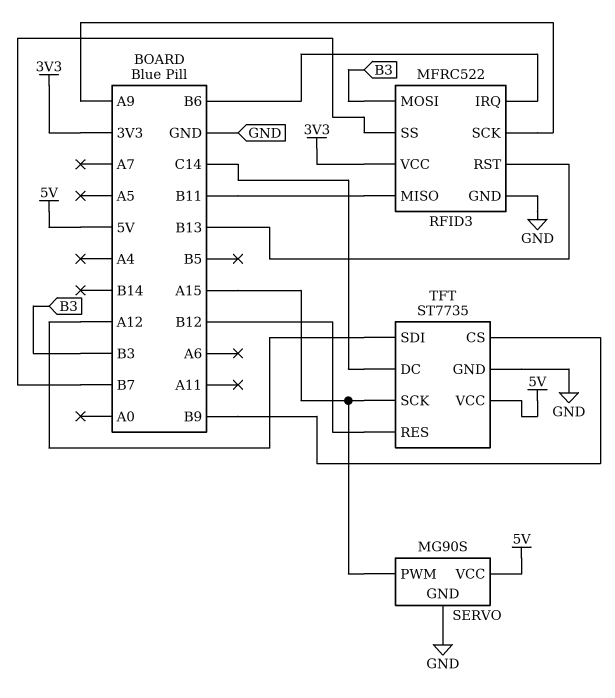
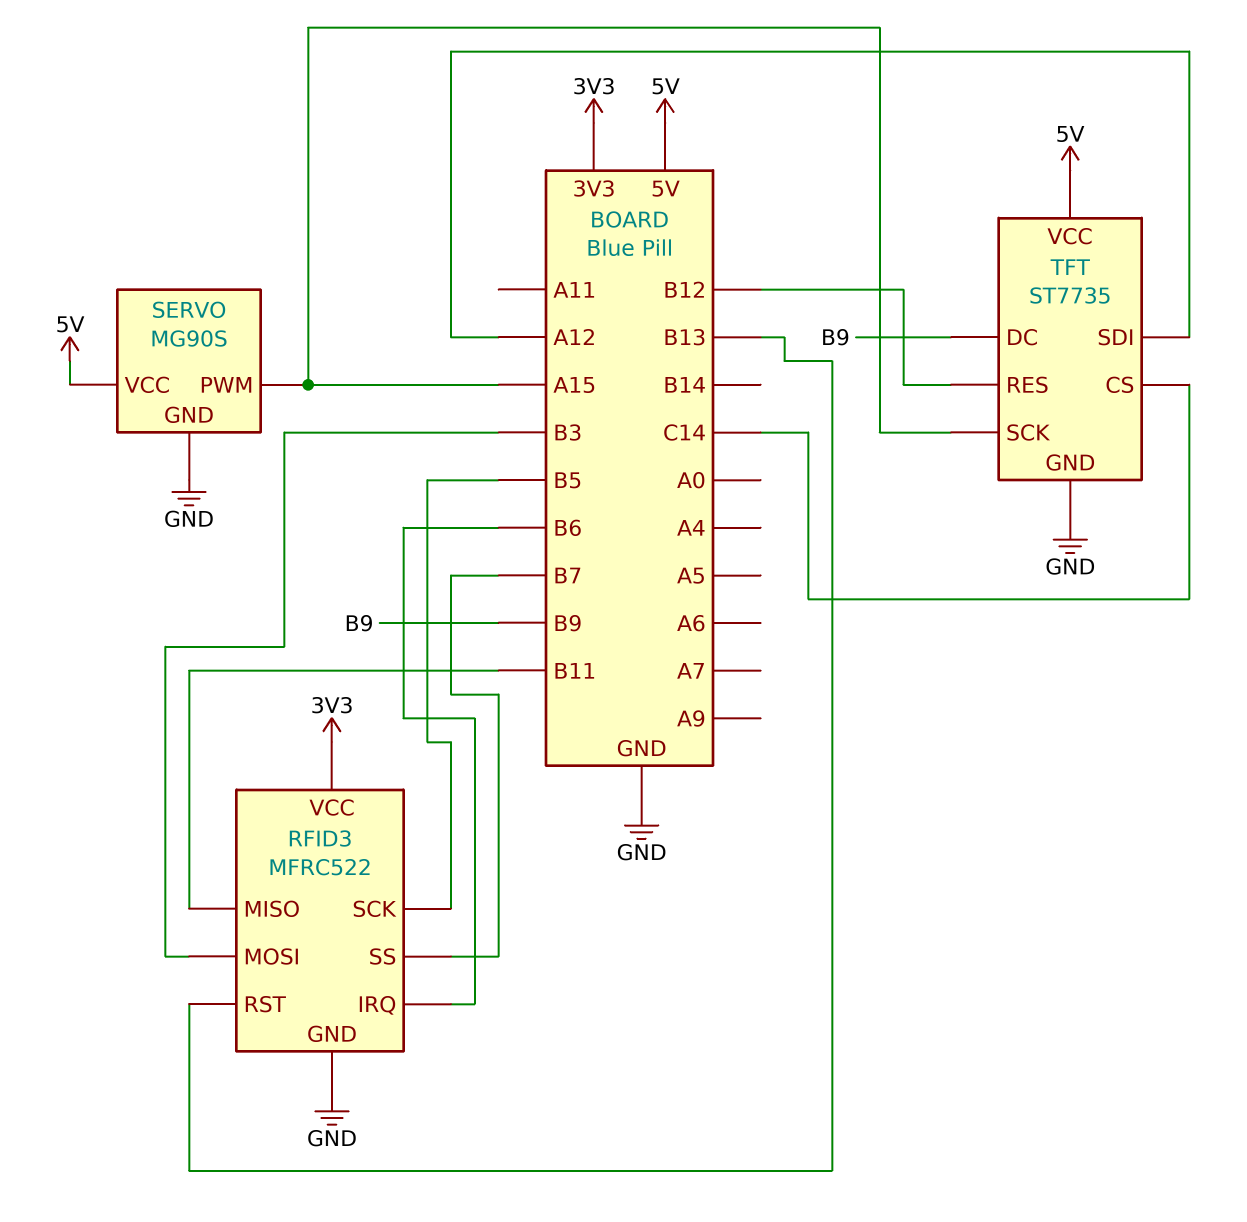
RFID3 pin SCK: A9 -> B5
TFT pin CS: B9 -> C14
TFT pin DC: C14 -> B9

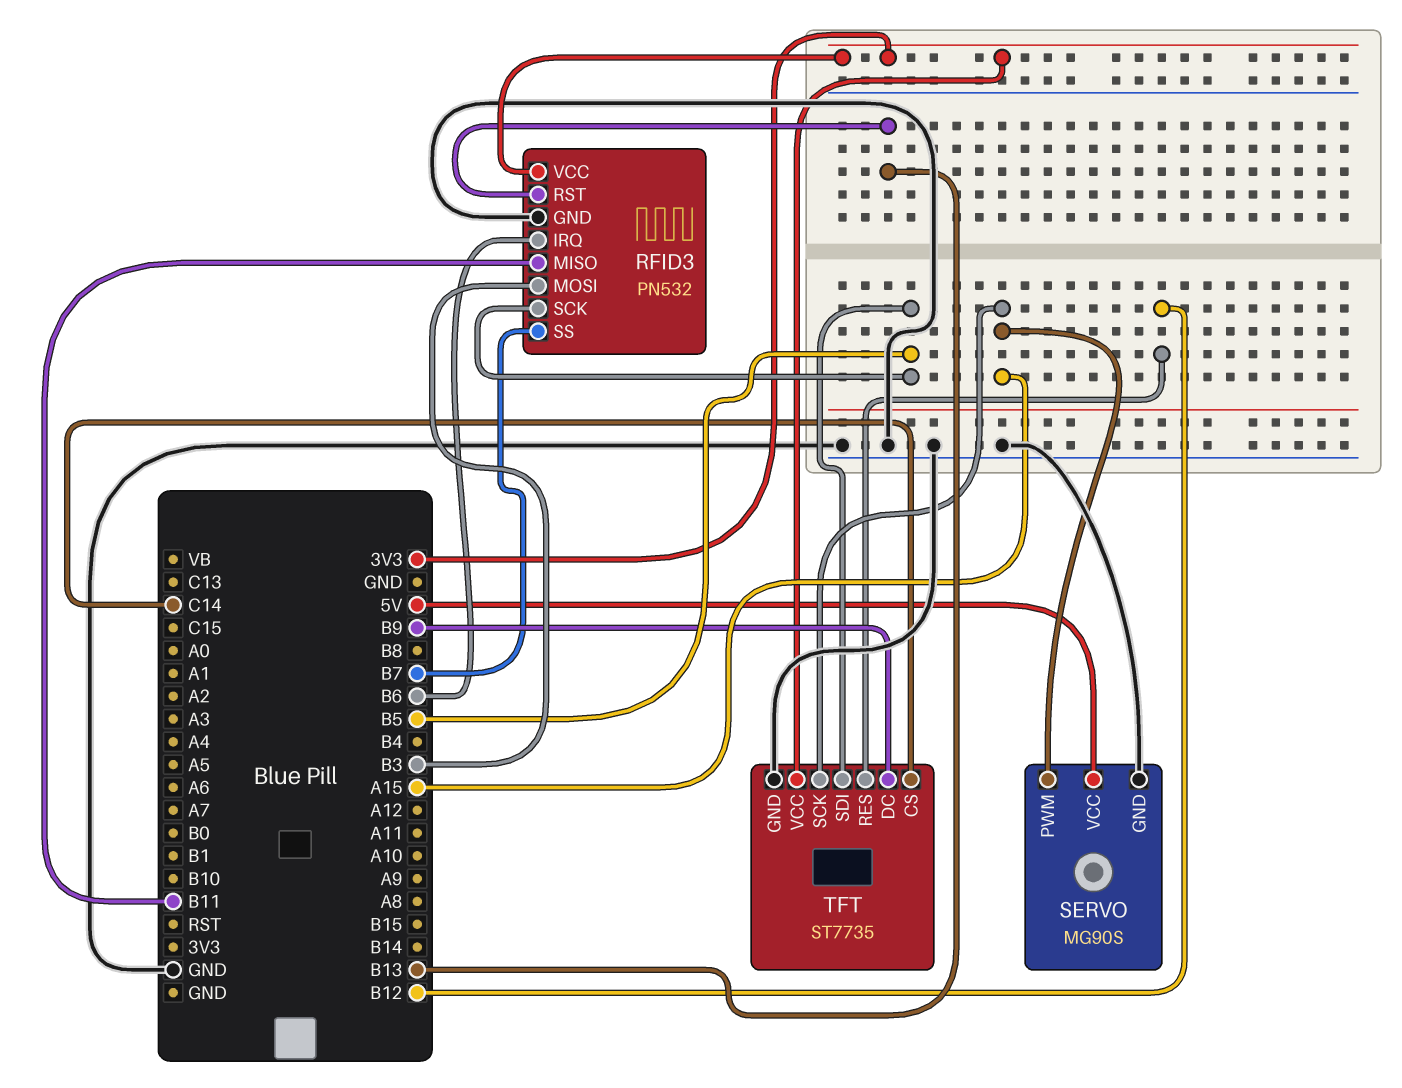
RFID3: MFRC522 -> PN532
TFT pin SDI: A12 -> B5
TFT pin VCC: 5V -> 3V3

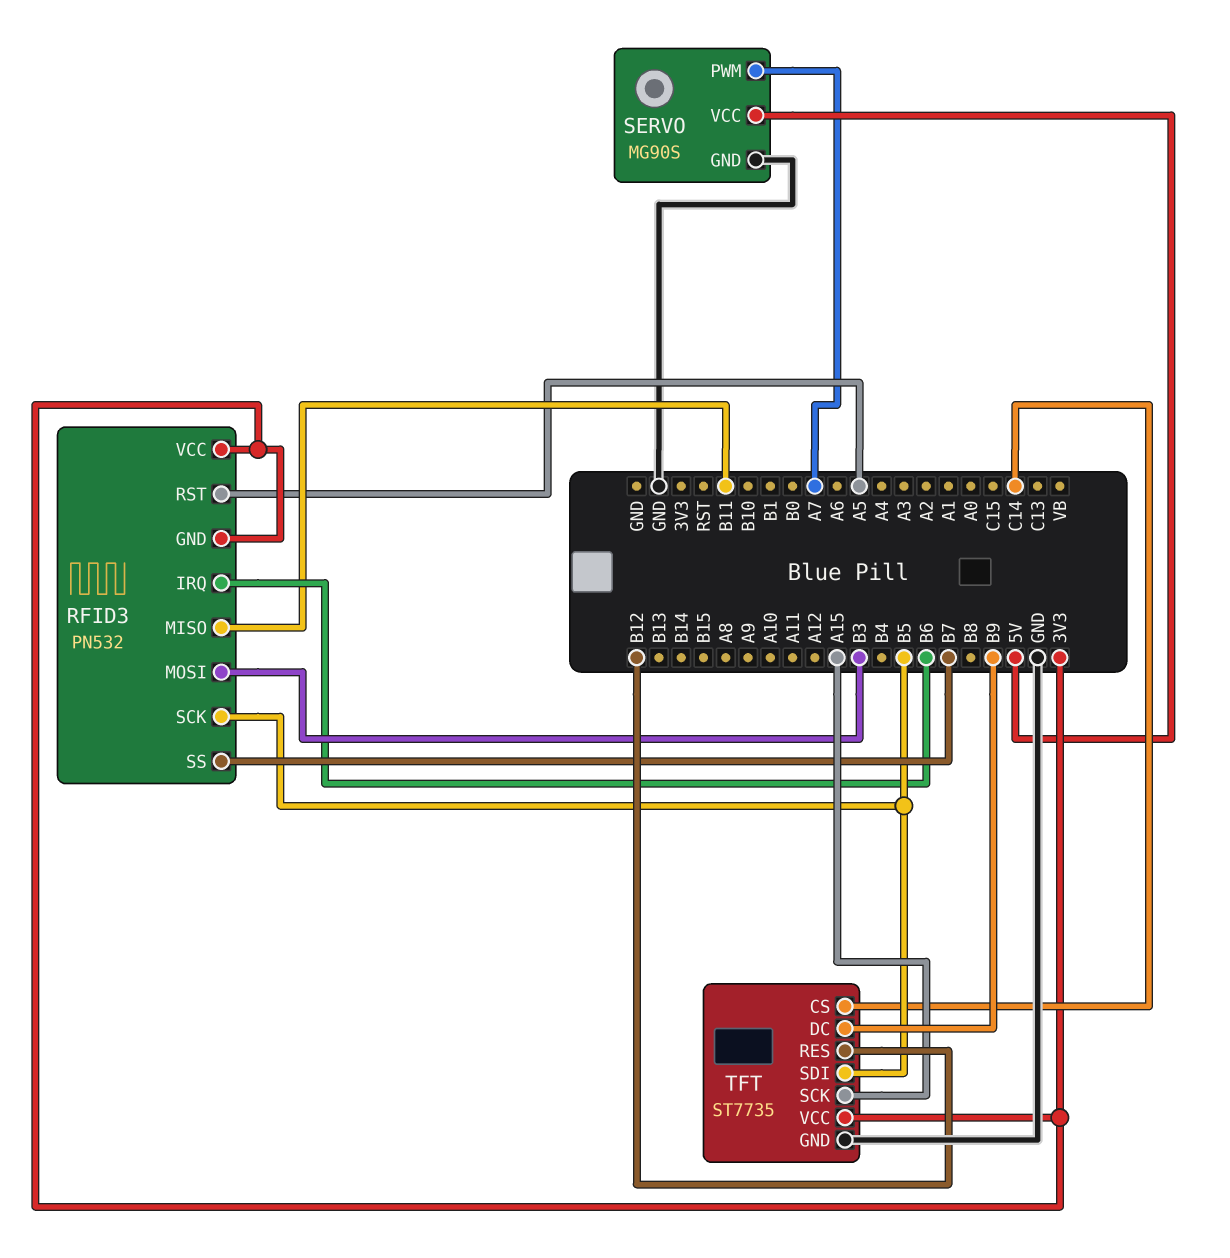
RFID3 pin GND: GND -> 3V3
RFID3 pin RST: B13 -> A5
SERVO pin PWM: A15 -> A7

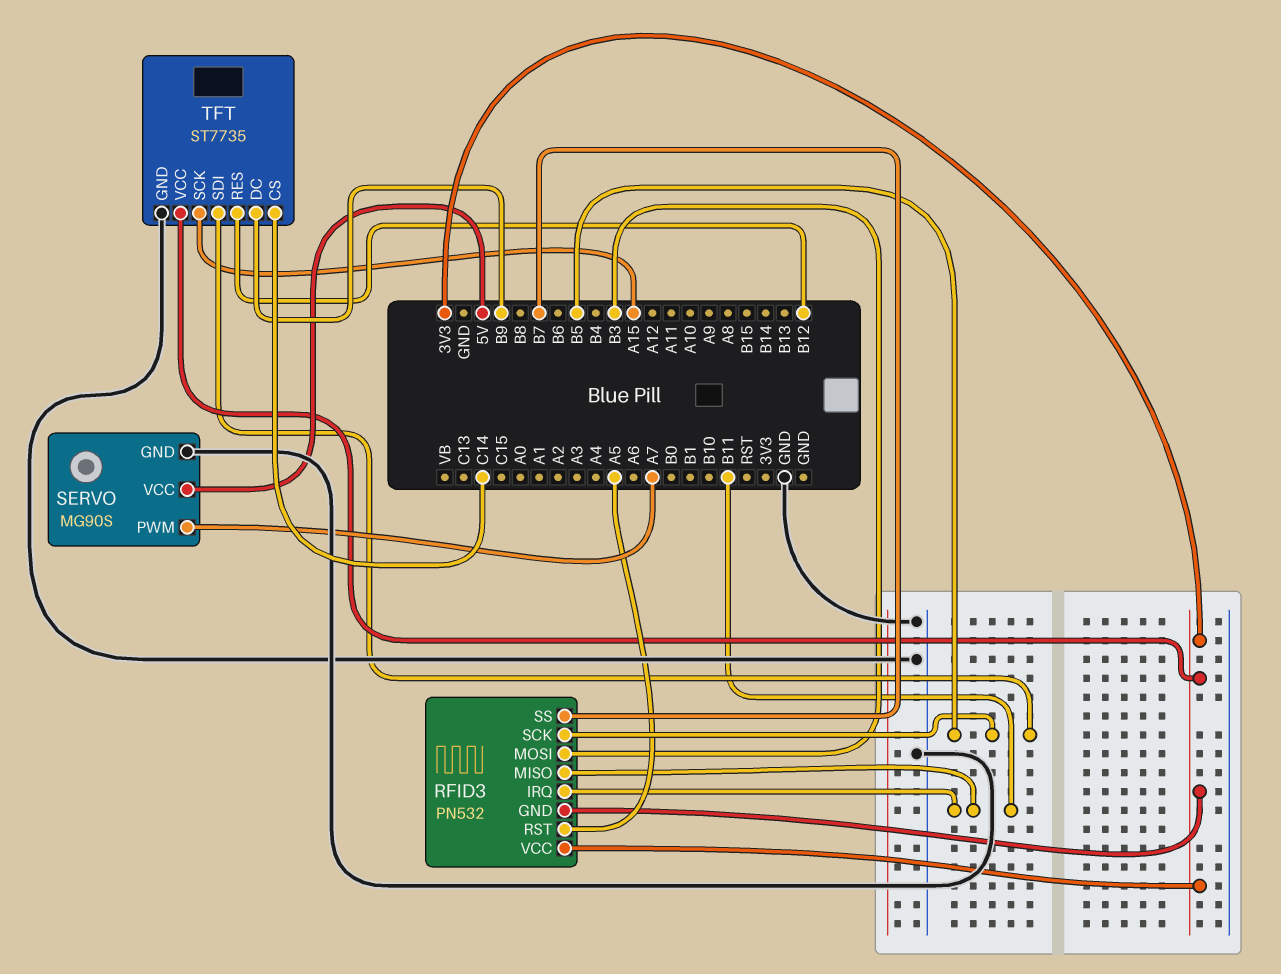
RFID3 pin IRQ: B6 -> B11

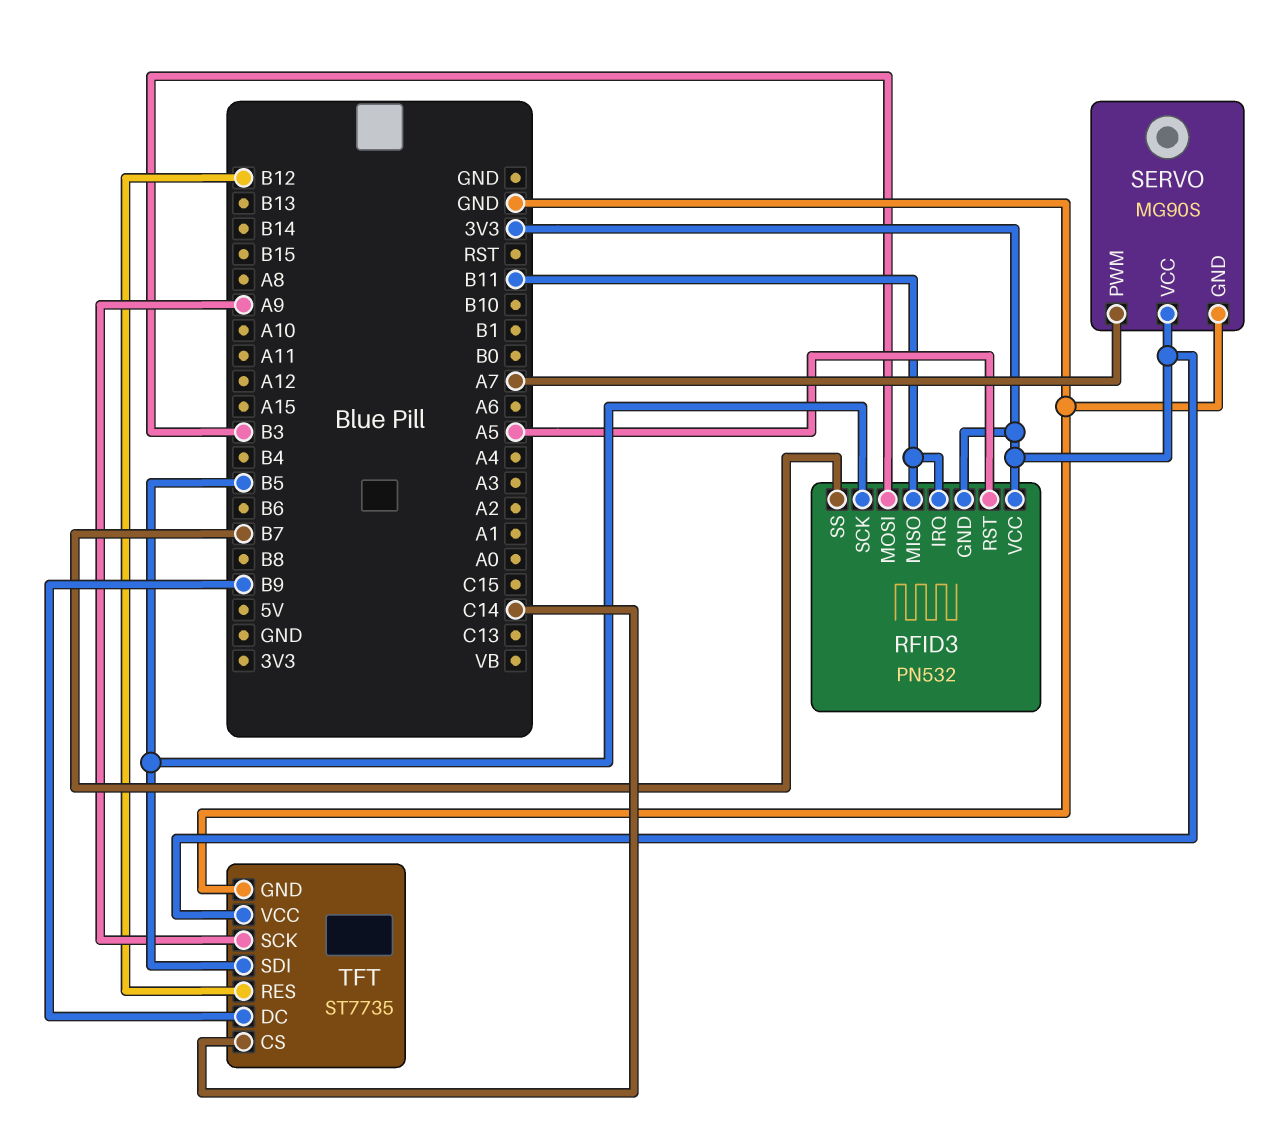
SERVO pin VCC: 5V -> 3V3
TFT pin SCK: A15 -> A9

